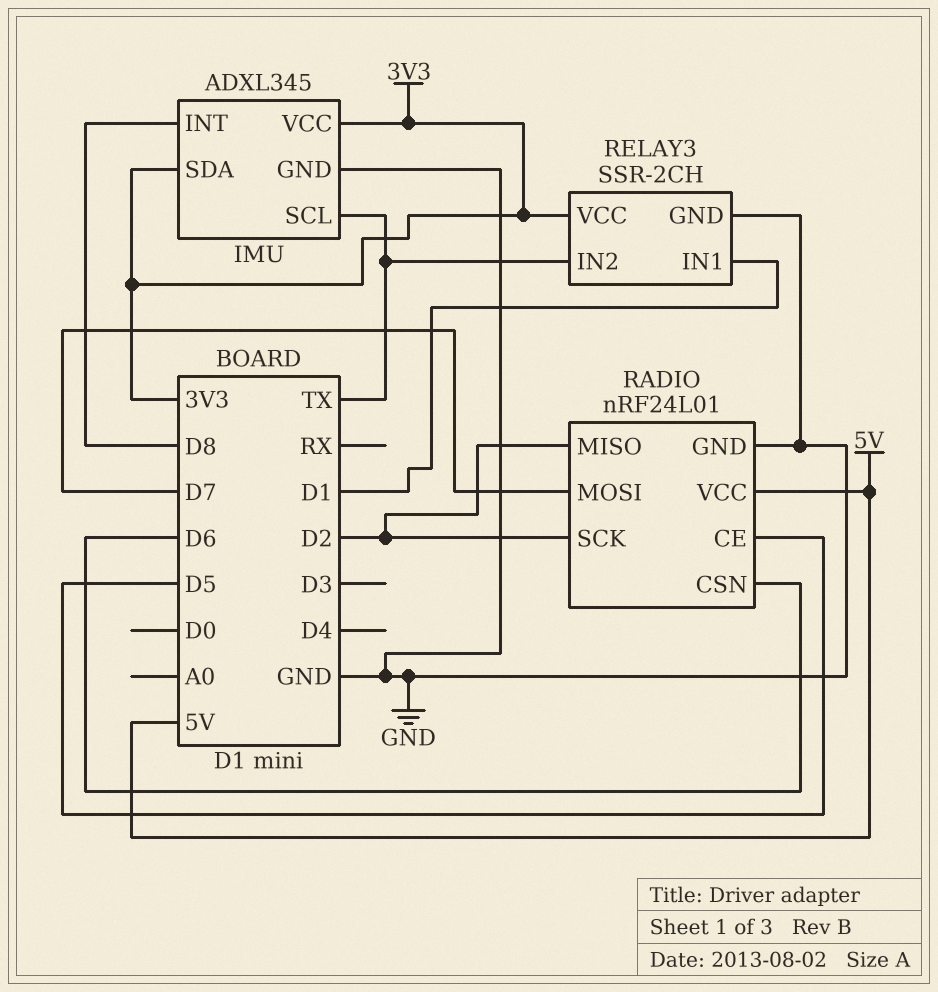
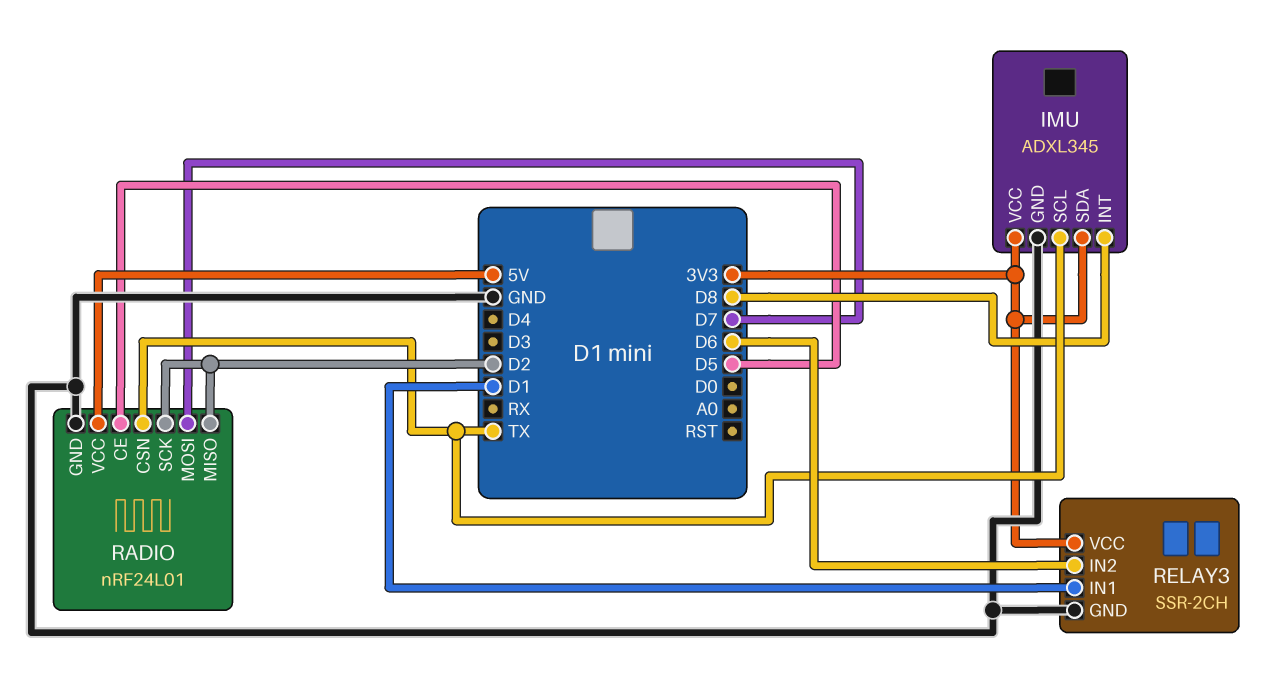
RADIO pin CSN: D6 -> TX
RELAY3 pin IN2: TX -> D6

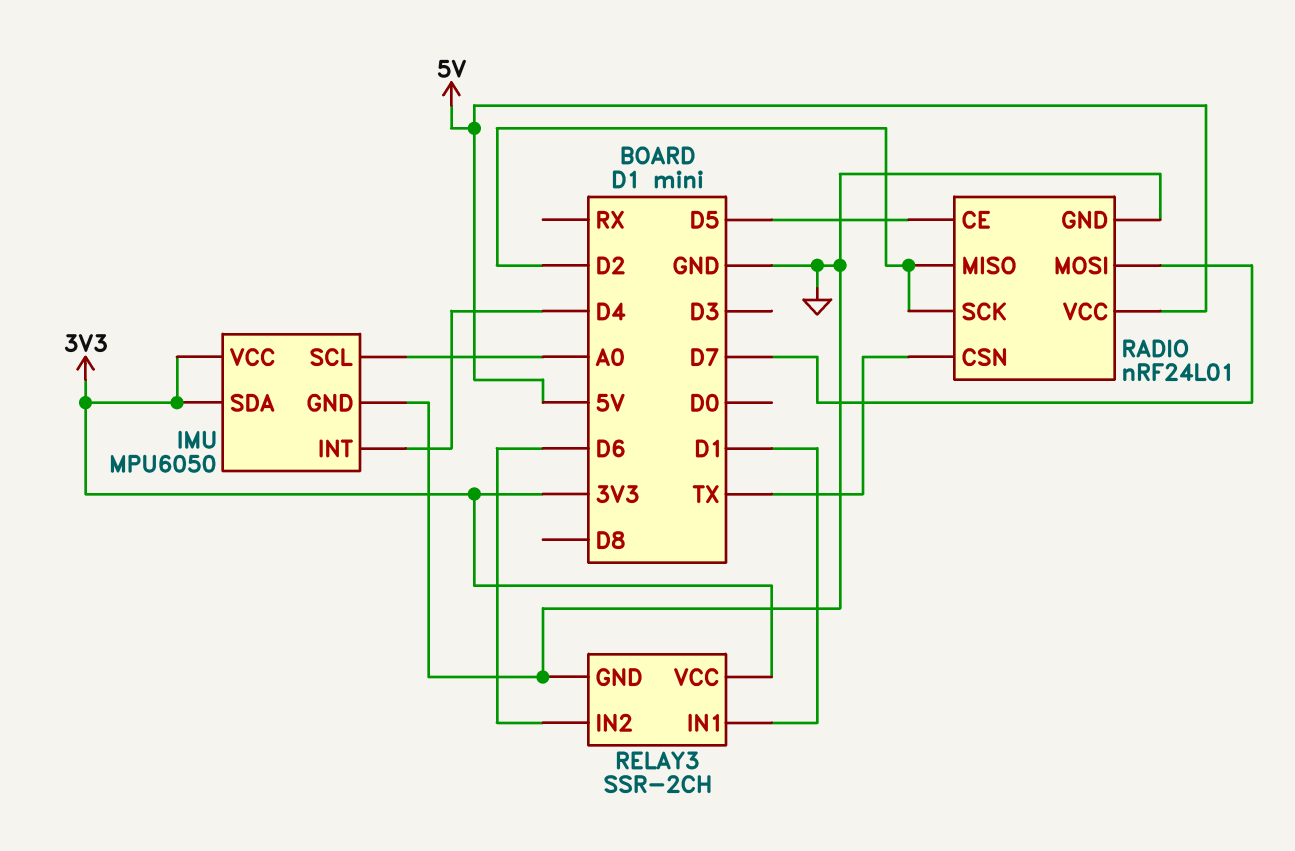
IMU: ADXL345 -> MPU6050
IMU pin INT: D8 -> D4
IMU pin SCL: TX -> A0

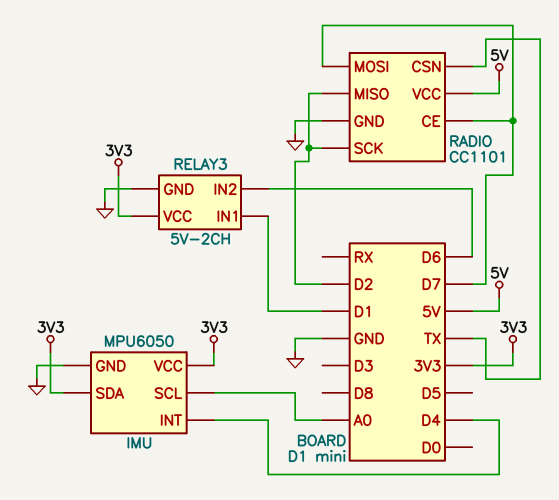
RADIO: nRF24L01 -> CC1101
RADIO pin CE: D5 -> D7
RELAY3: SSR-2CH -> 5V-2CH

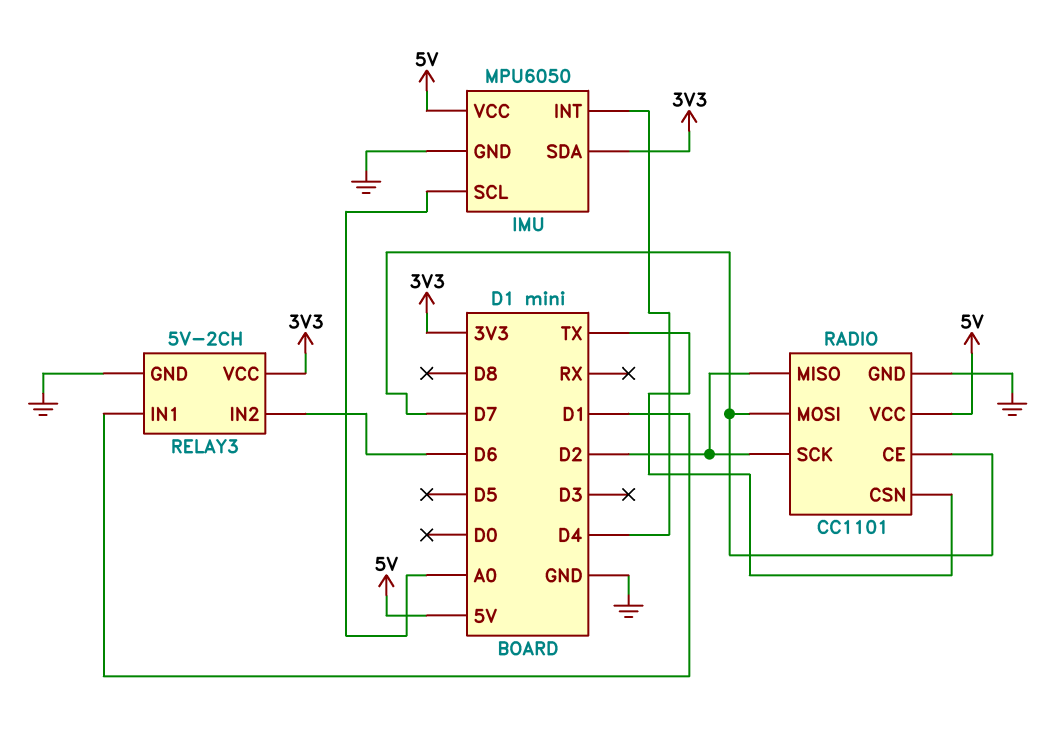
IMU pin VCC: 3V3 -> 5V

